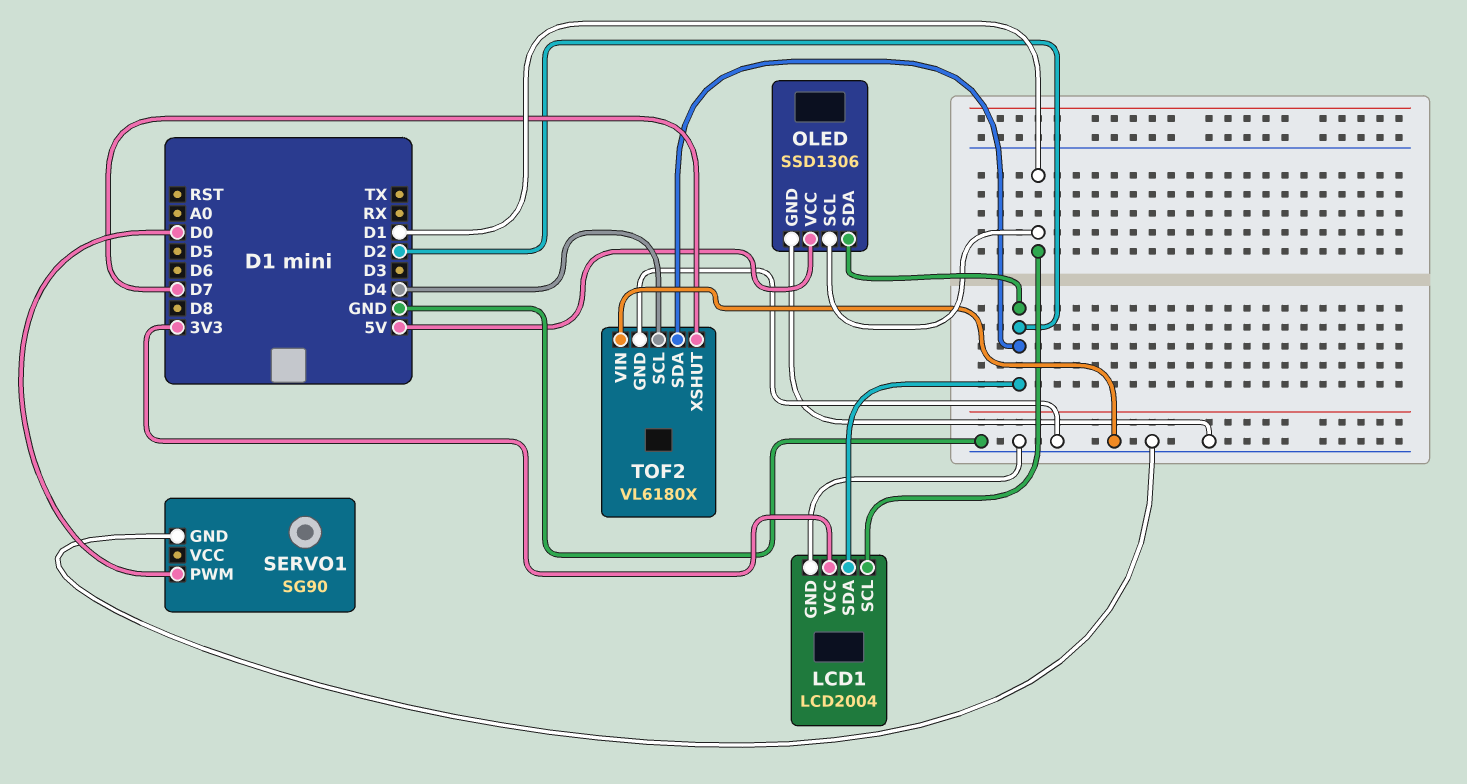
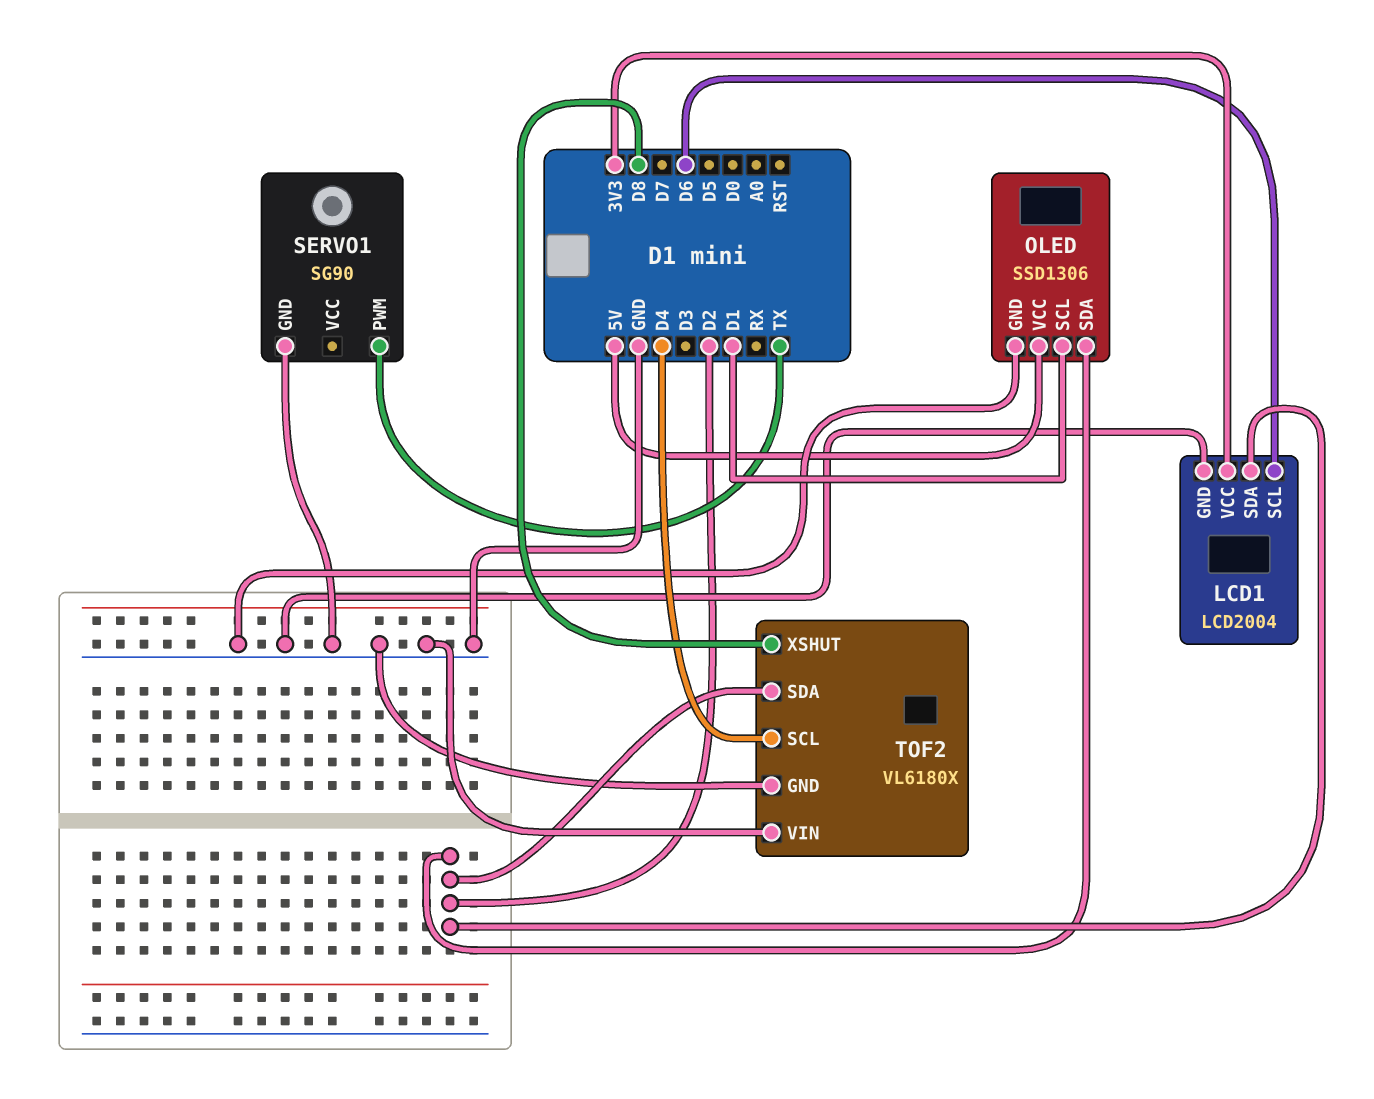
LCD1 pin SCL: D1 -> D6
SERVO1 pin PWM: D0 -> TX
TOF2 pin XSHUT: D7 -> D8

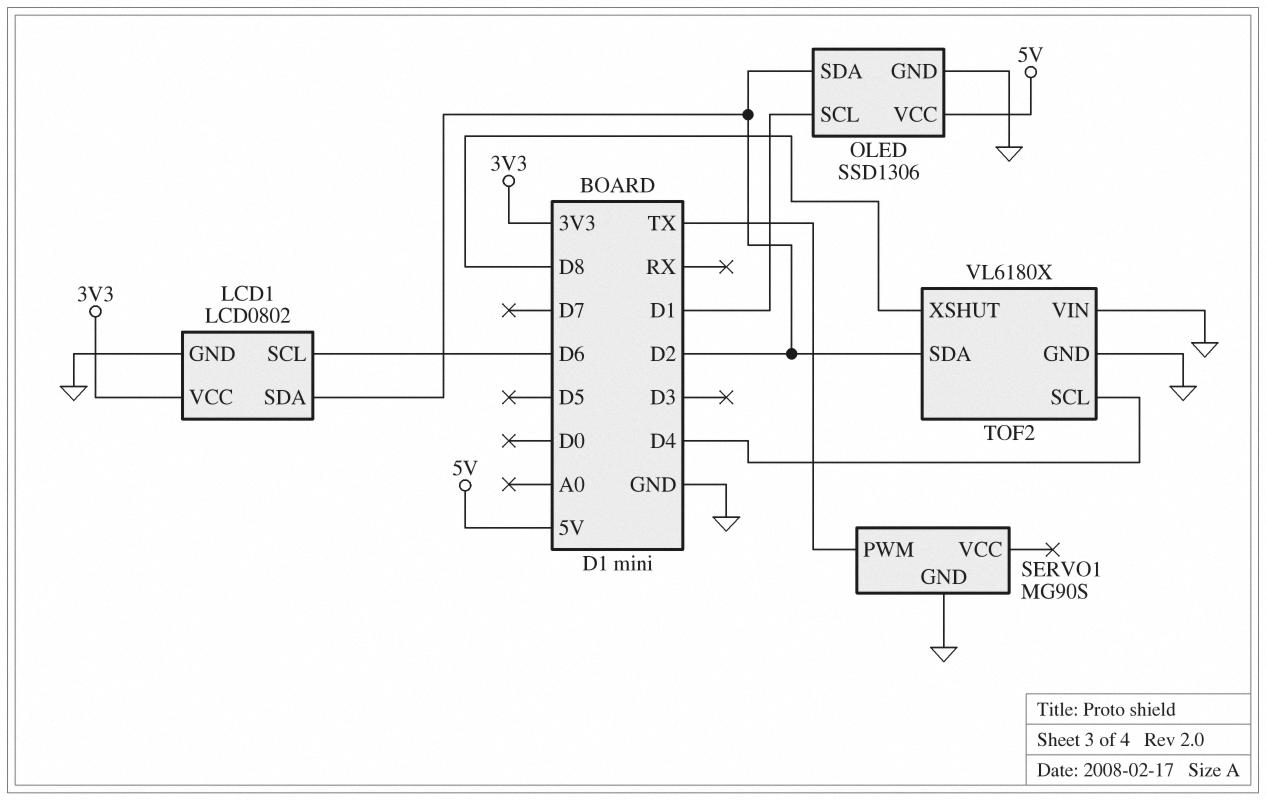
LCD1: LCD2004 -> LCD0802
SERVO1: SG90 -> MG90S

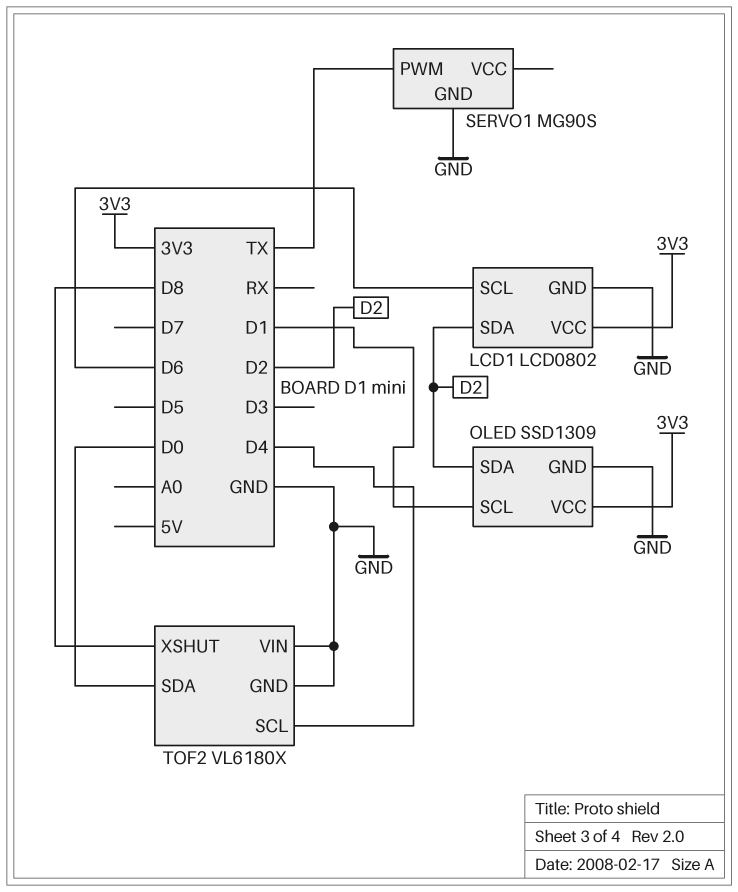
OLED: SSD1306 -> SSD1309
OLED pin VCC: 5V -> 3V3
TOF2 pin SDA: D2 -> D0

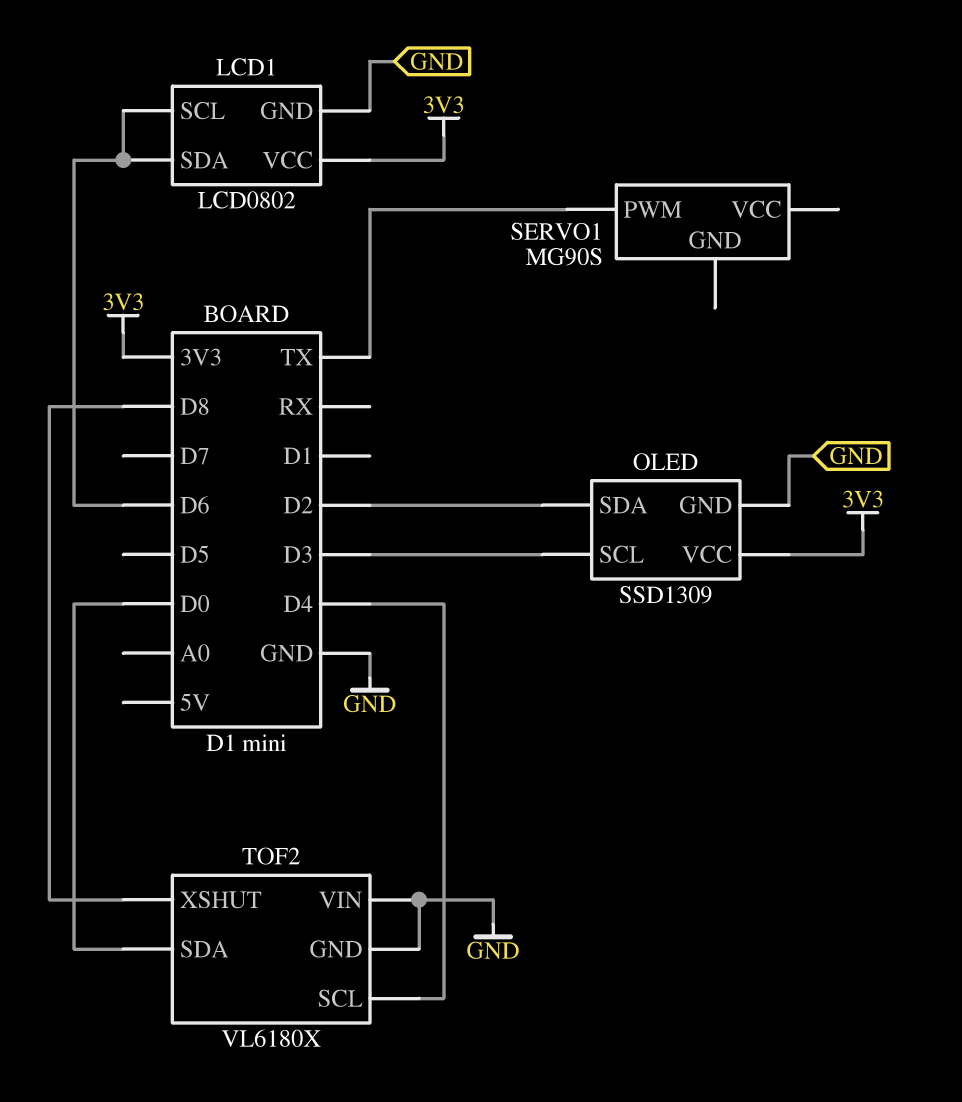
LCD1 pin SDA: D2 -> D6
OLED pin SCL: D1 -> D3
SERVO1 pin GND: GND -> none

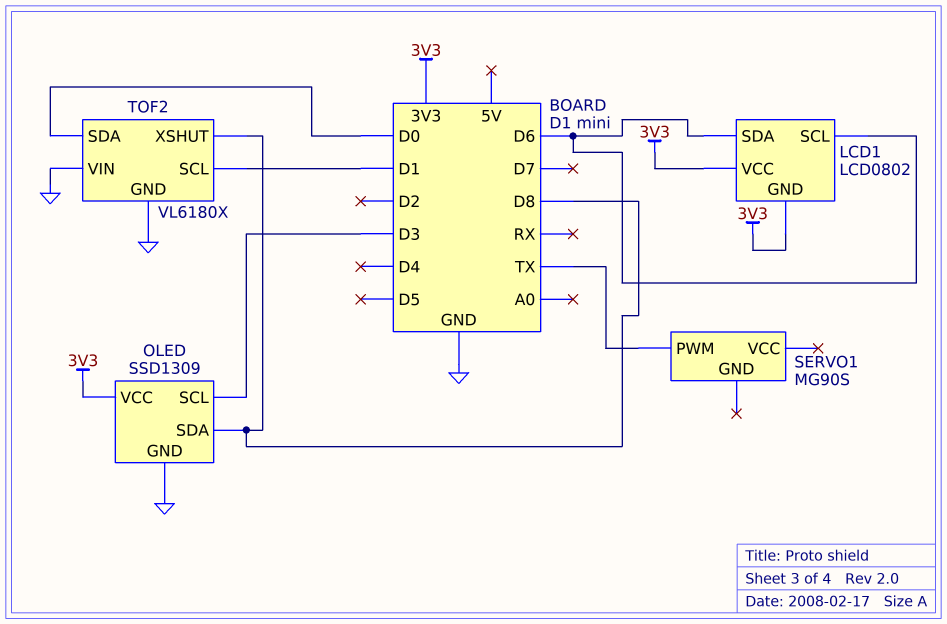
LCD1 pin GND: GND -> 3V3
OLED pin SDA: D2 -> D8
TOF2 pin SCL: D4 -> D1

